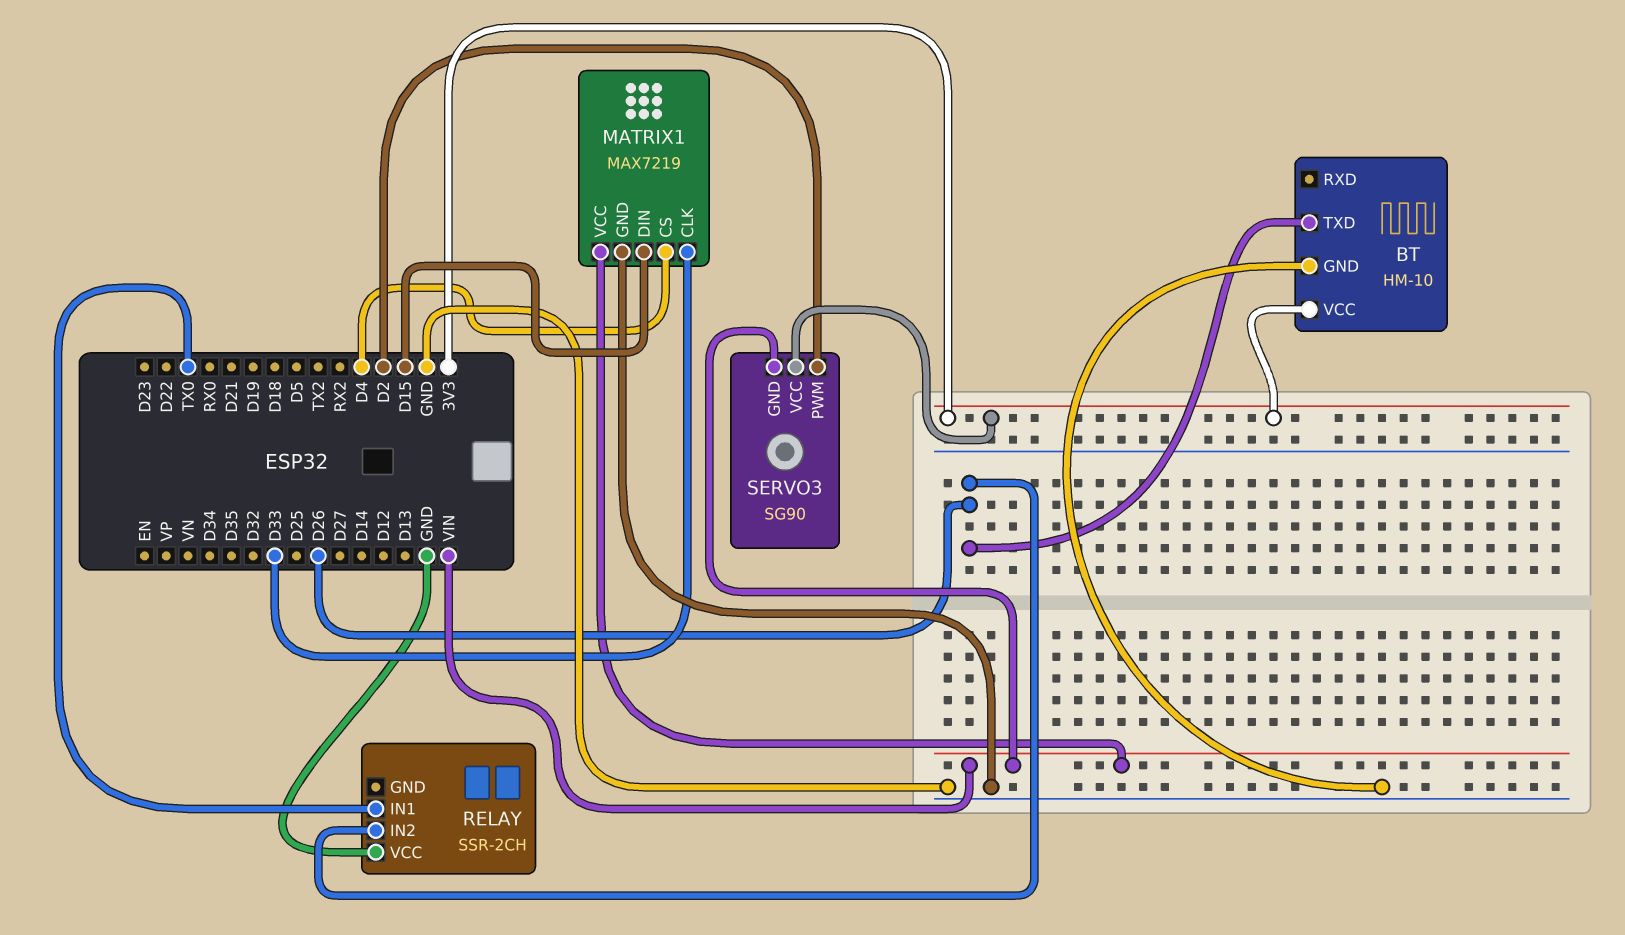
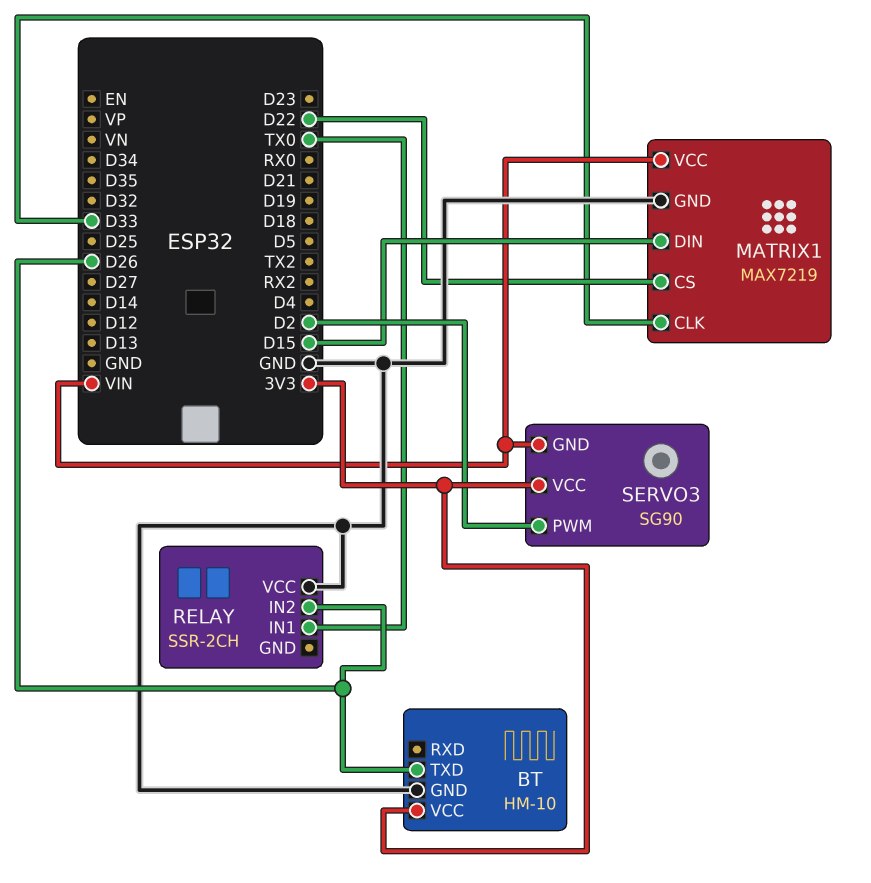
MATRIX1 pin CS: D4 -> D22

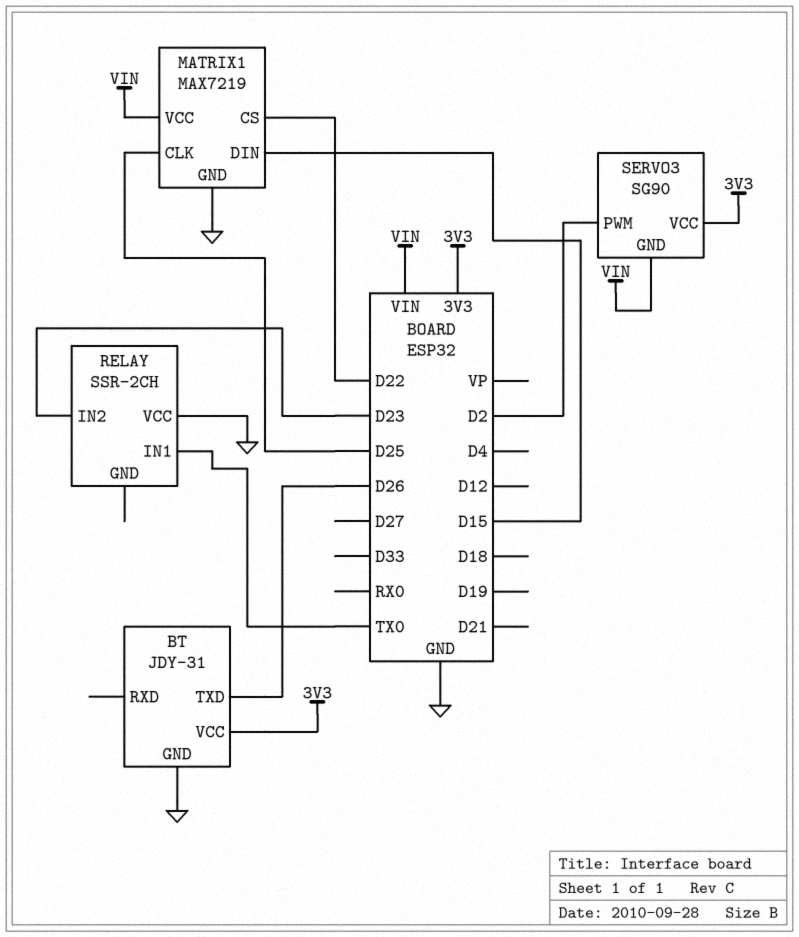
BT: HM-10 -> JDY-31
MATRIX1 pin CLK: D33 -> D25
RELAY pin IN2: D26 -> D23

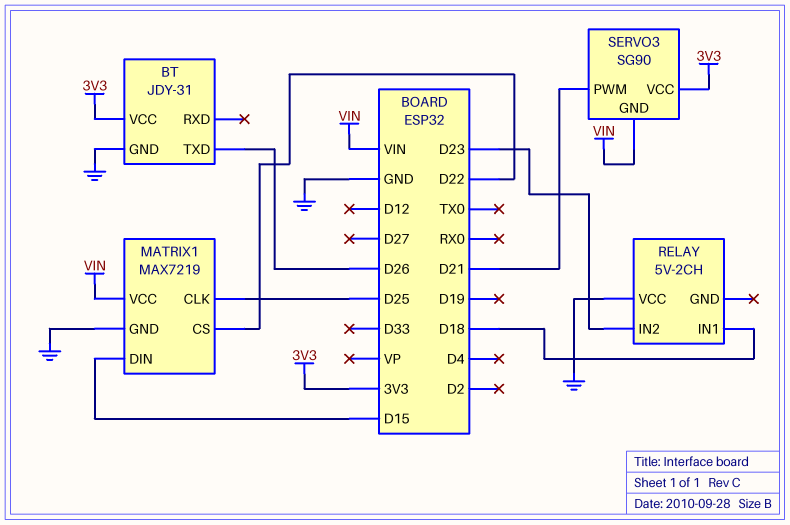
RELAY: SSR-2CH -> 5V-2CH
RELAY pin IN1: TX0 -> D18
SERVO3 pin PWM: D2 -> D21

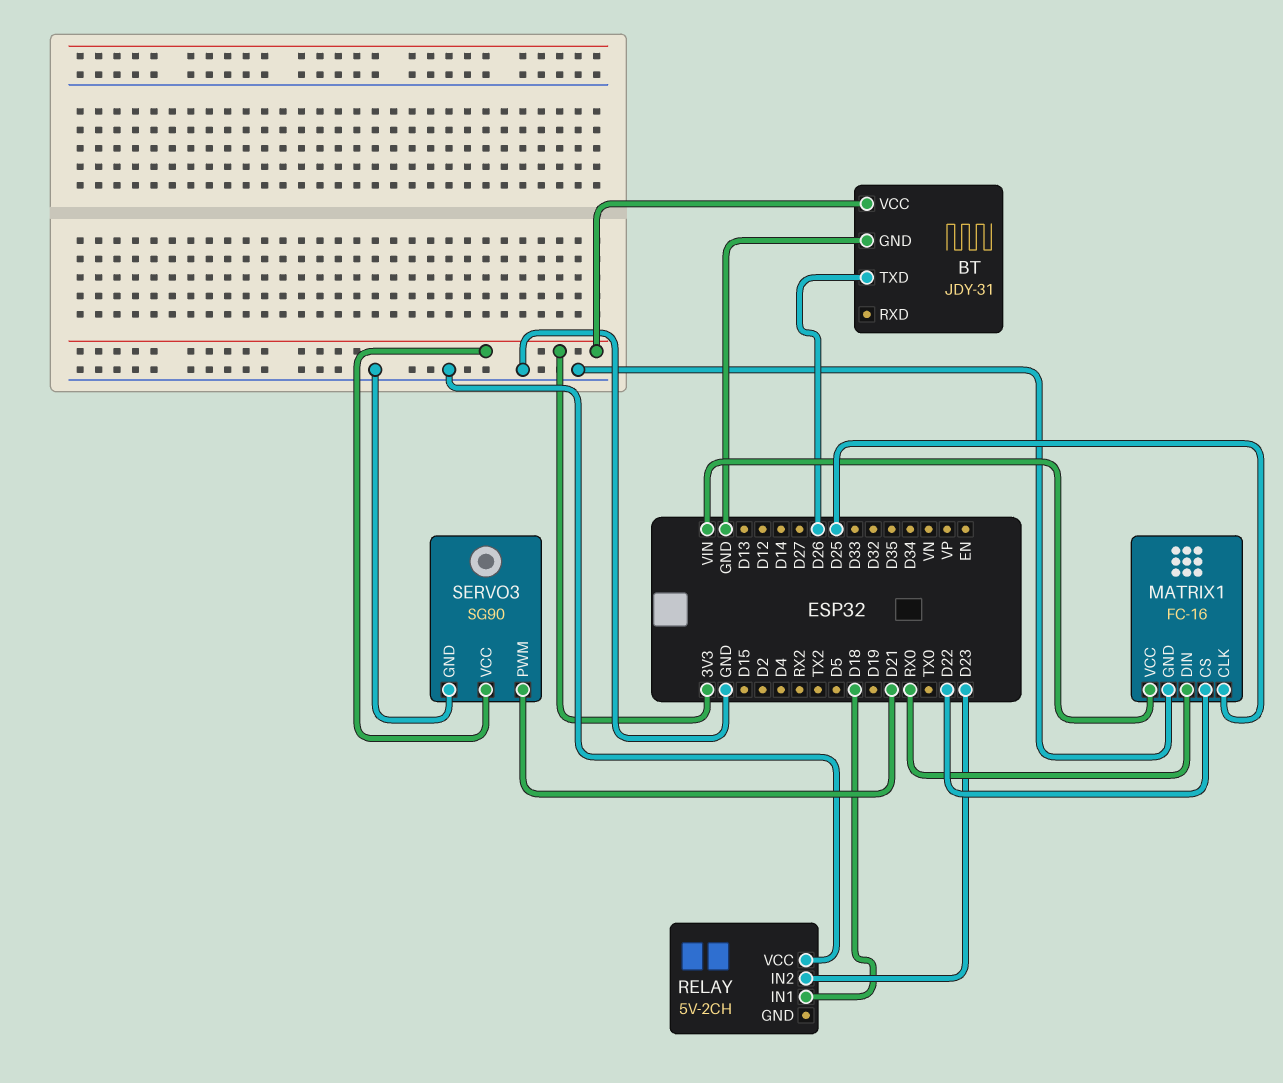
MATRIX1: MAX7219 -> FC-16
MATRIX1 pin DIN: D15 -> RX0
SERVO3 pin GND: VIN -> GND

